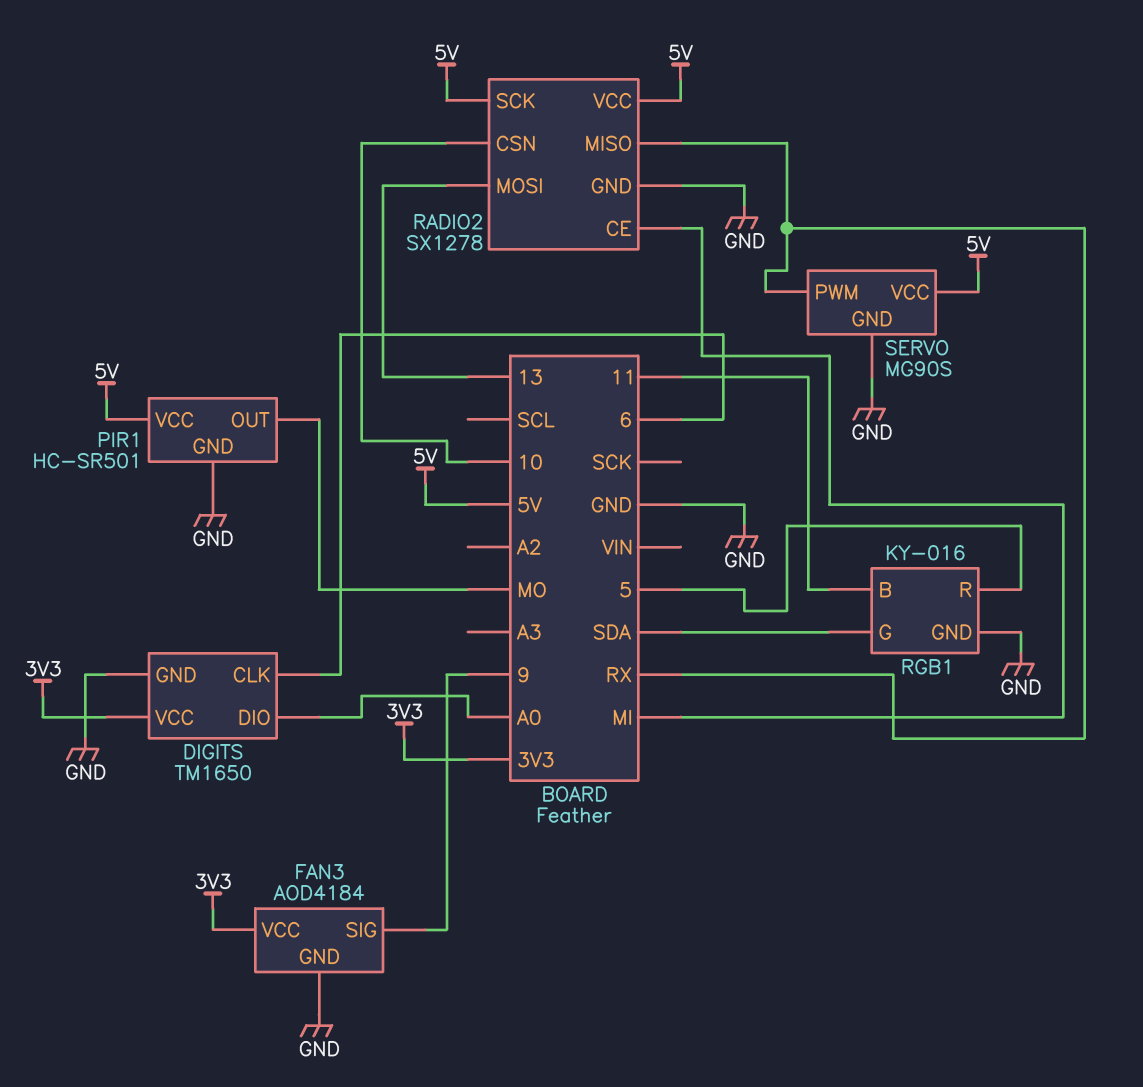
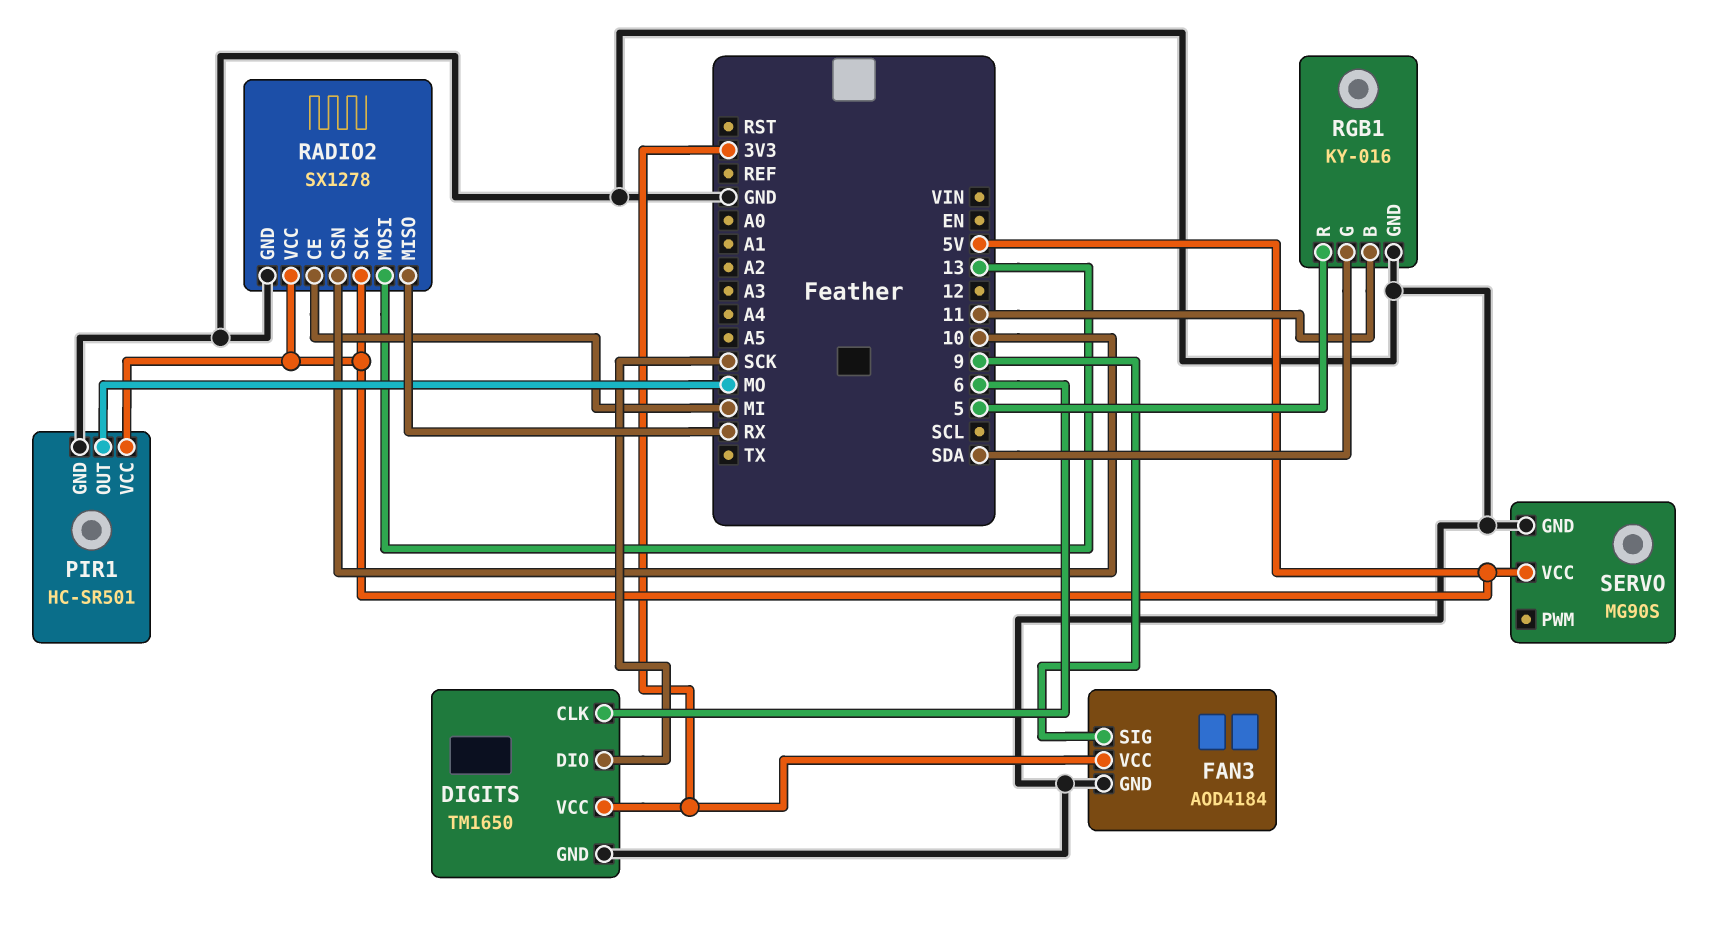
DIGITS pin DIO: A0 -> SCK
SERVO pin PWM: RX -> none

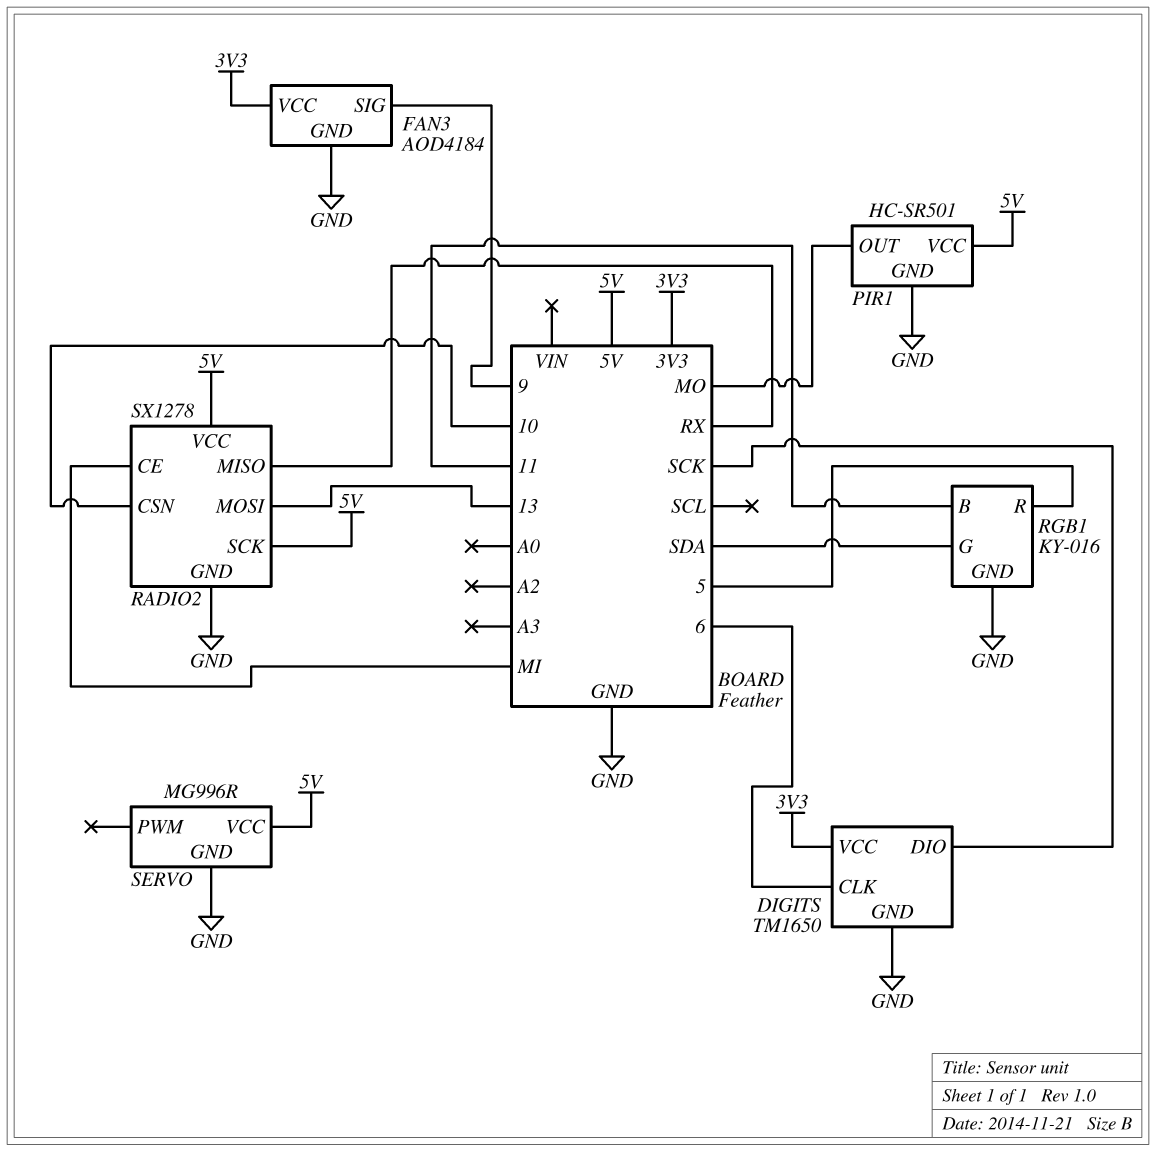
SERVO: MG90S -> MG996R

